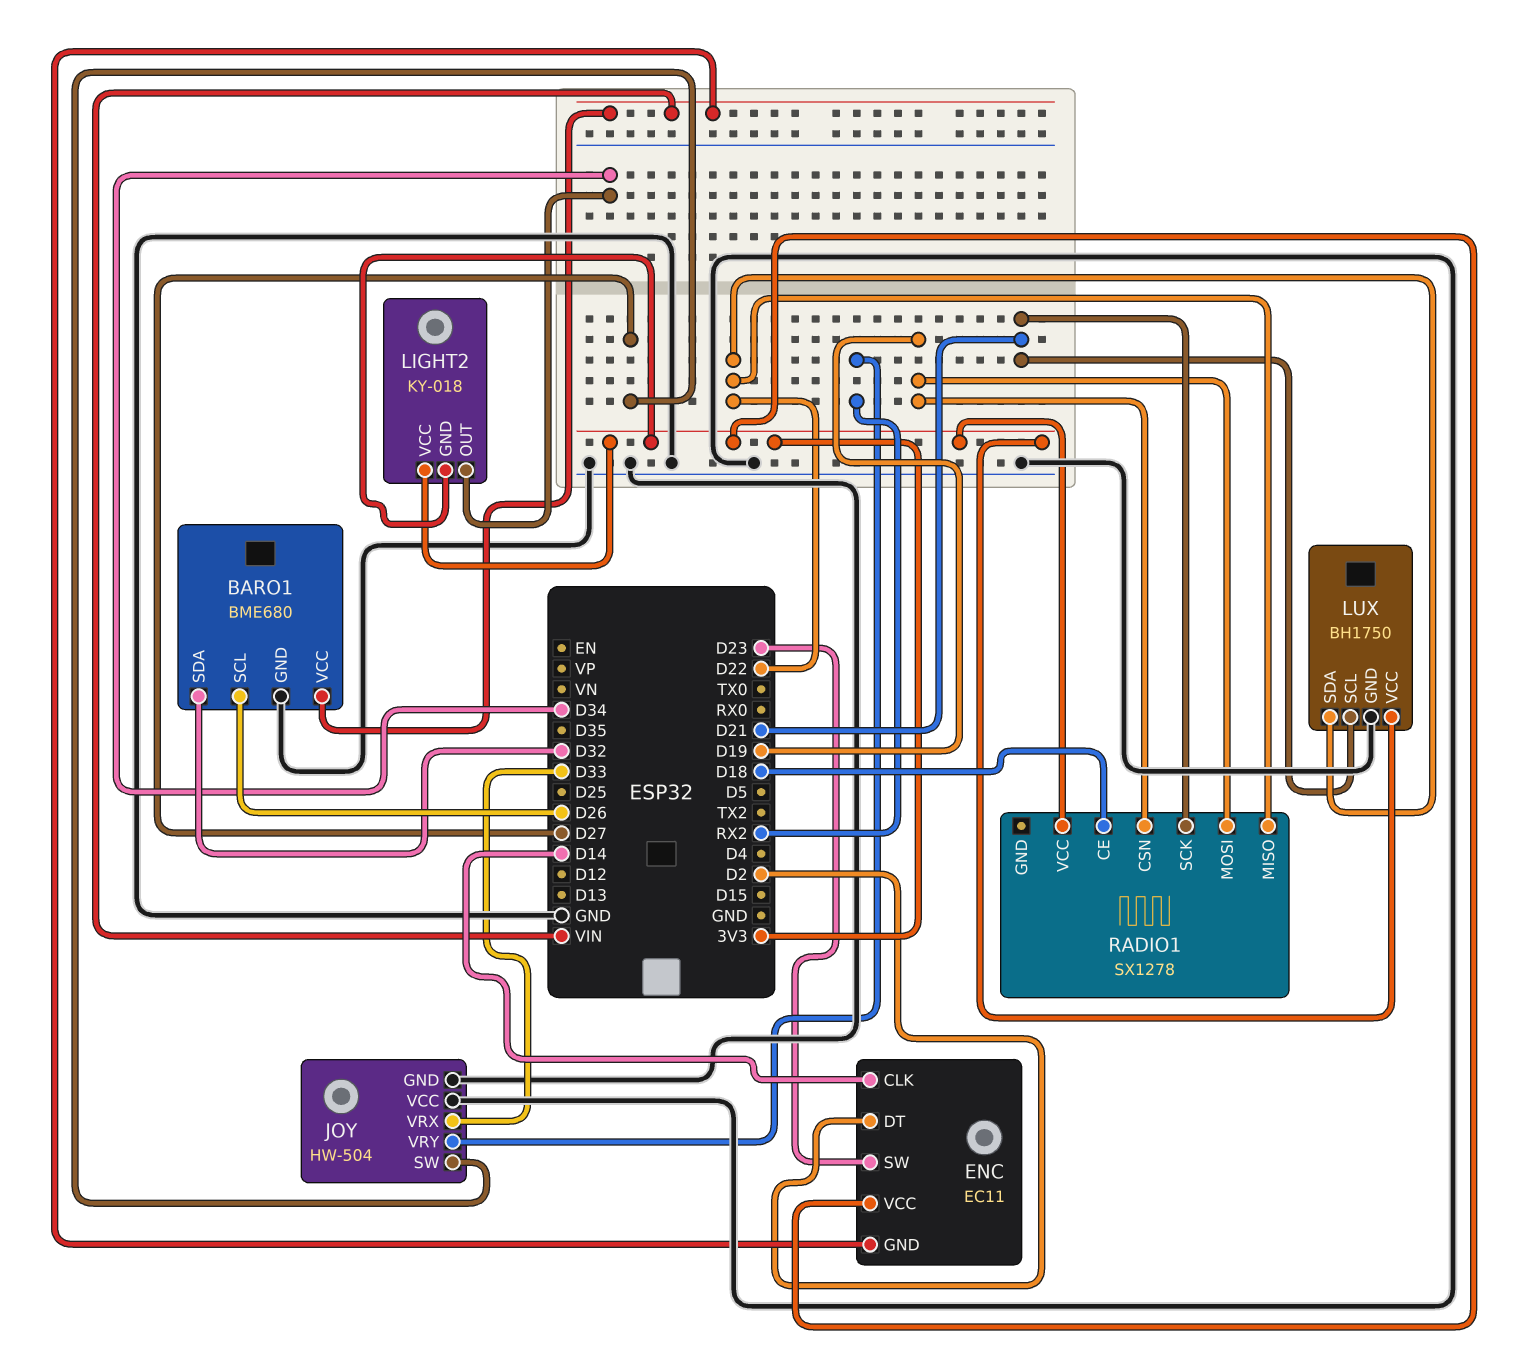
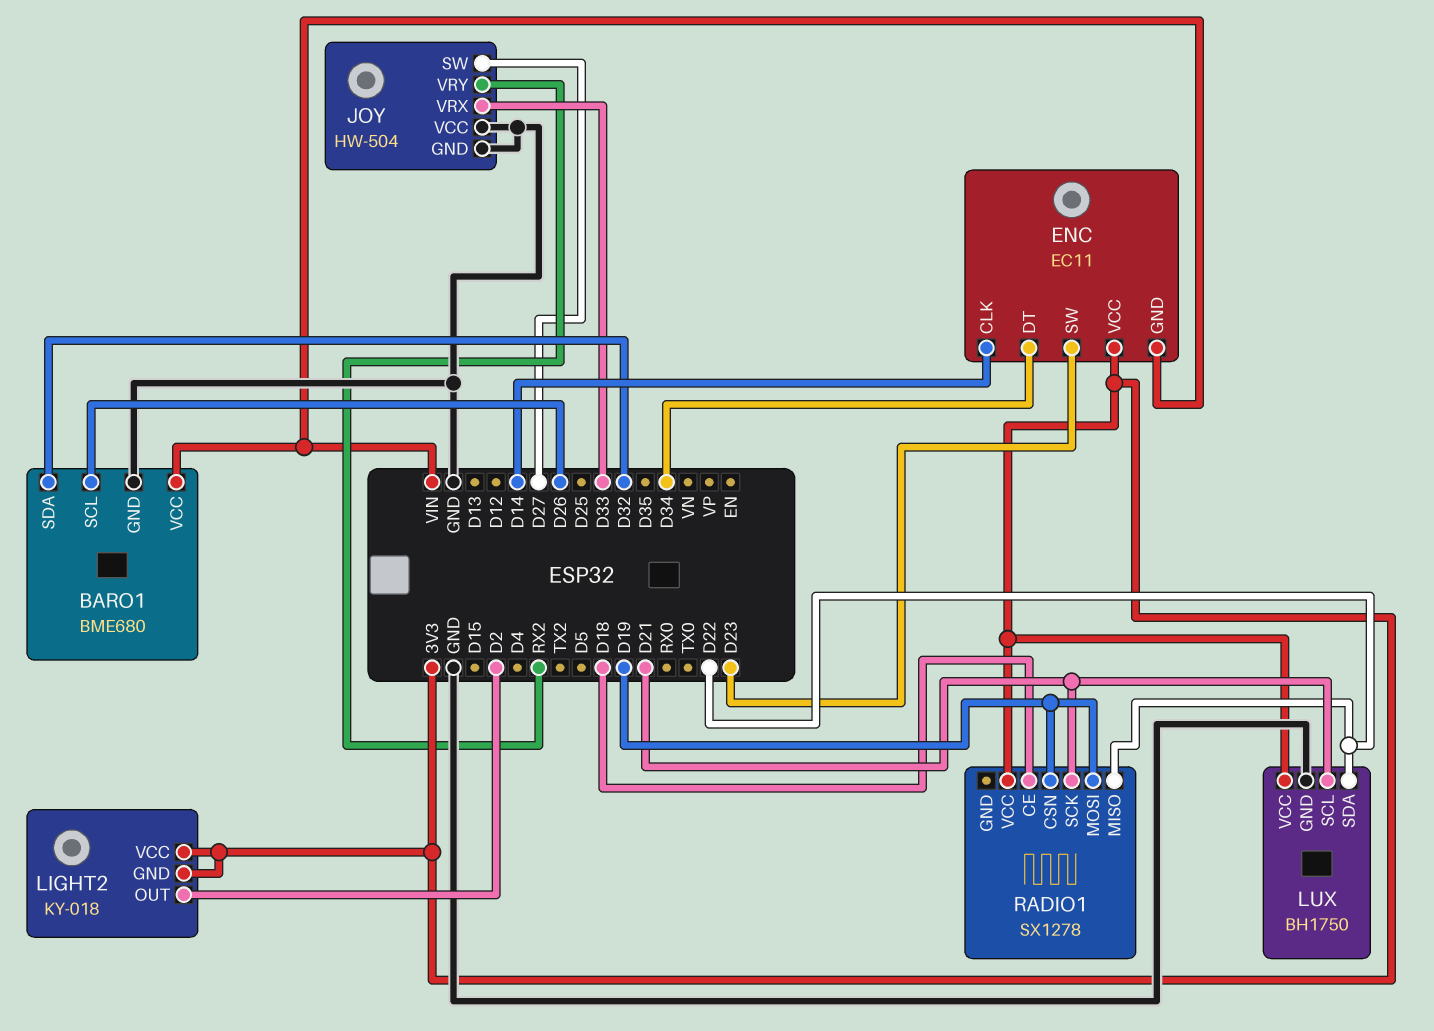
ENC pin DT: D2 -> D34
LIGHT2 pin OUT: D34 -> D2

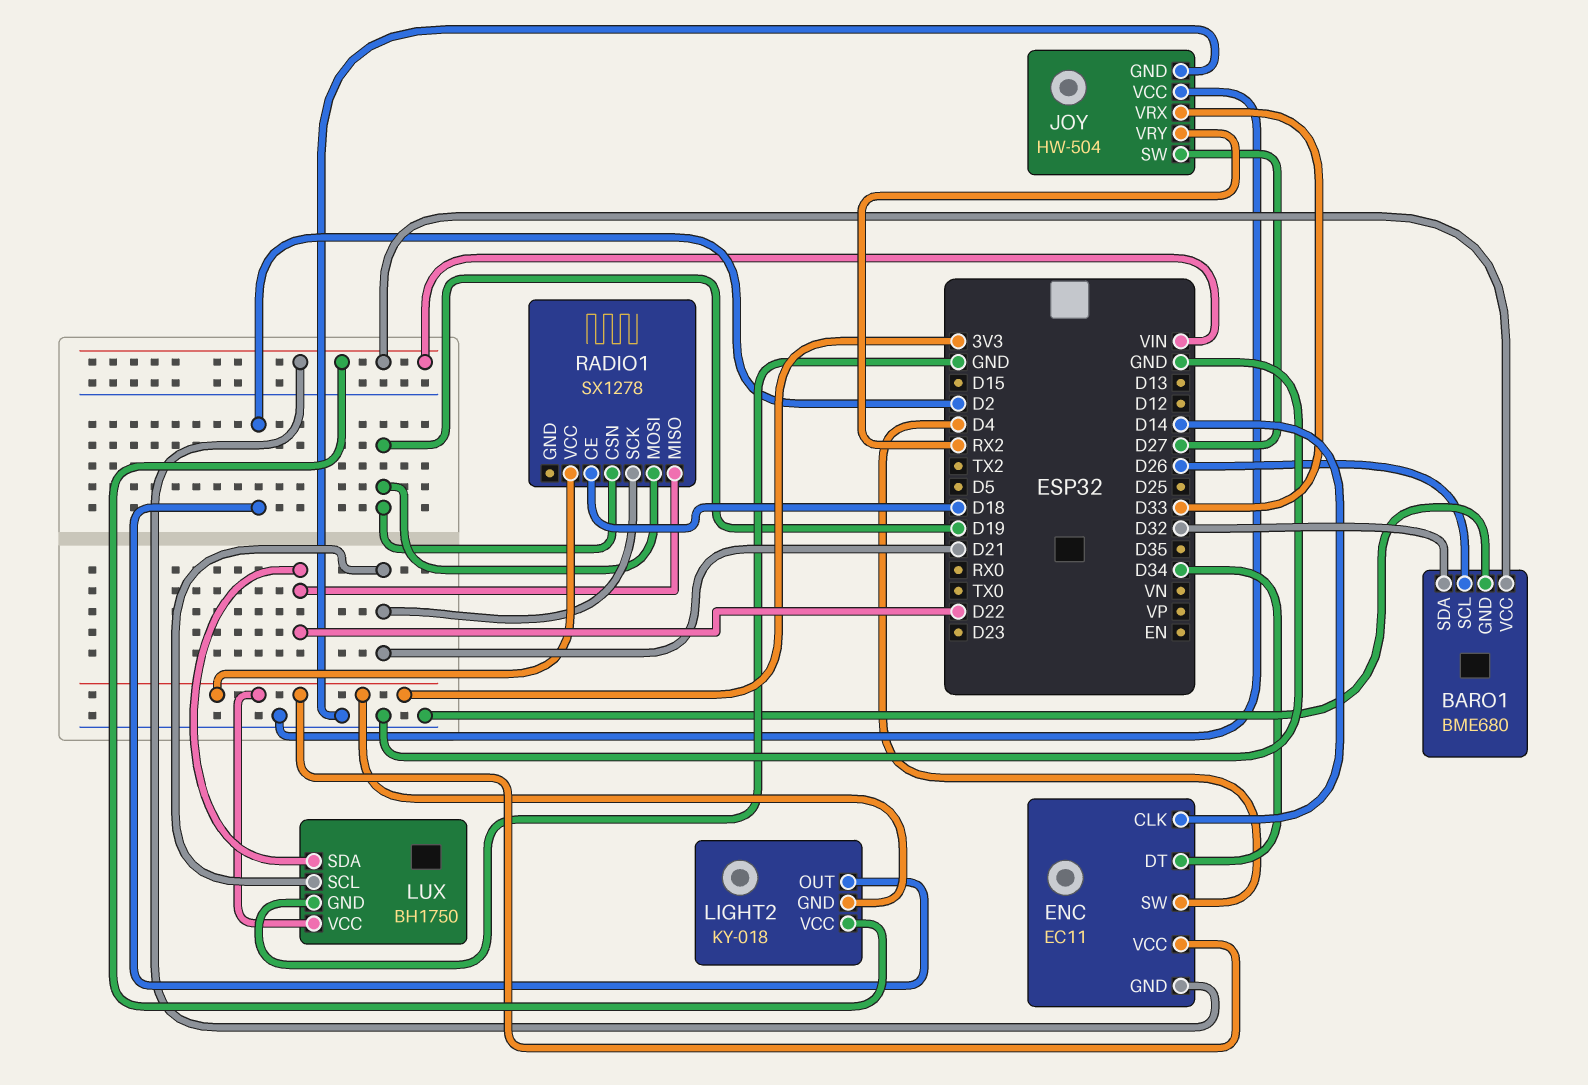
ENC pin SW: D23 -> D4
LIGHT2 pin VCC: 3V3 -> VIN

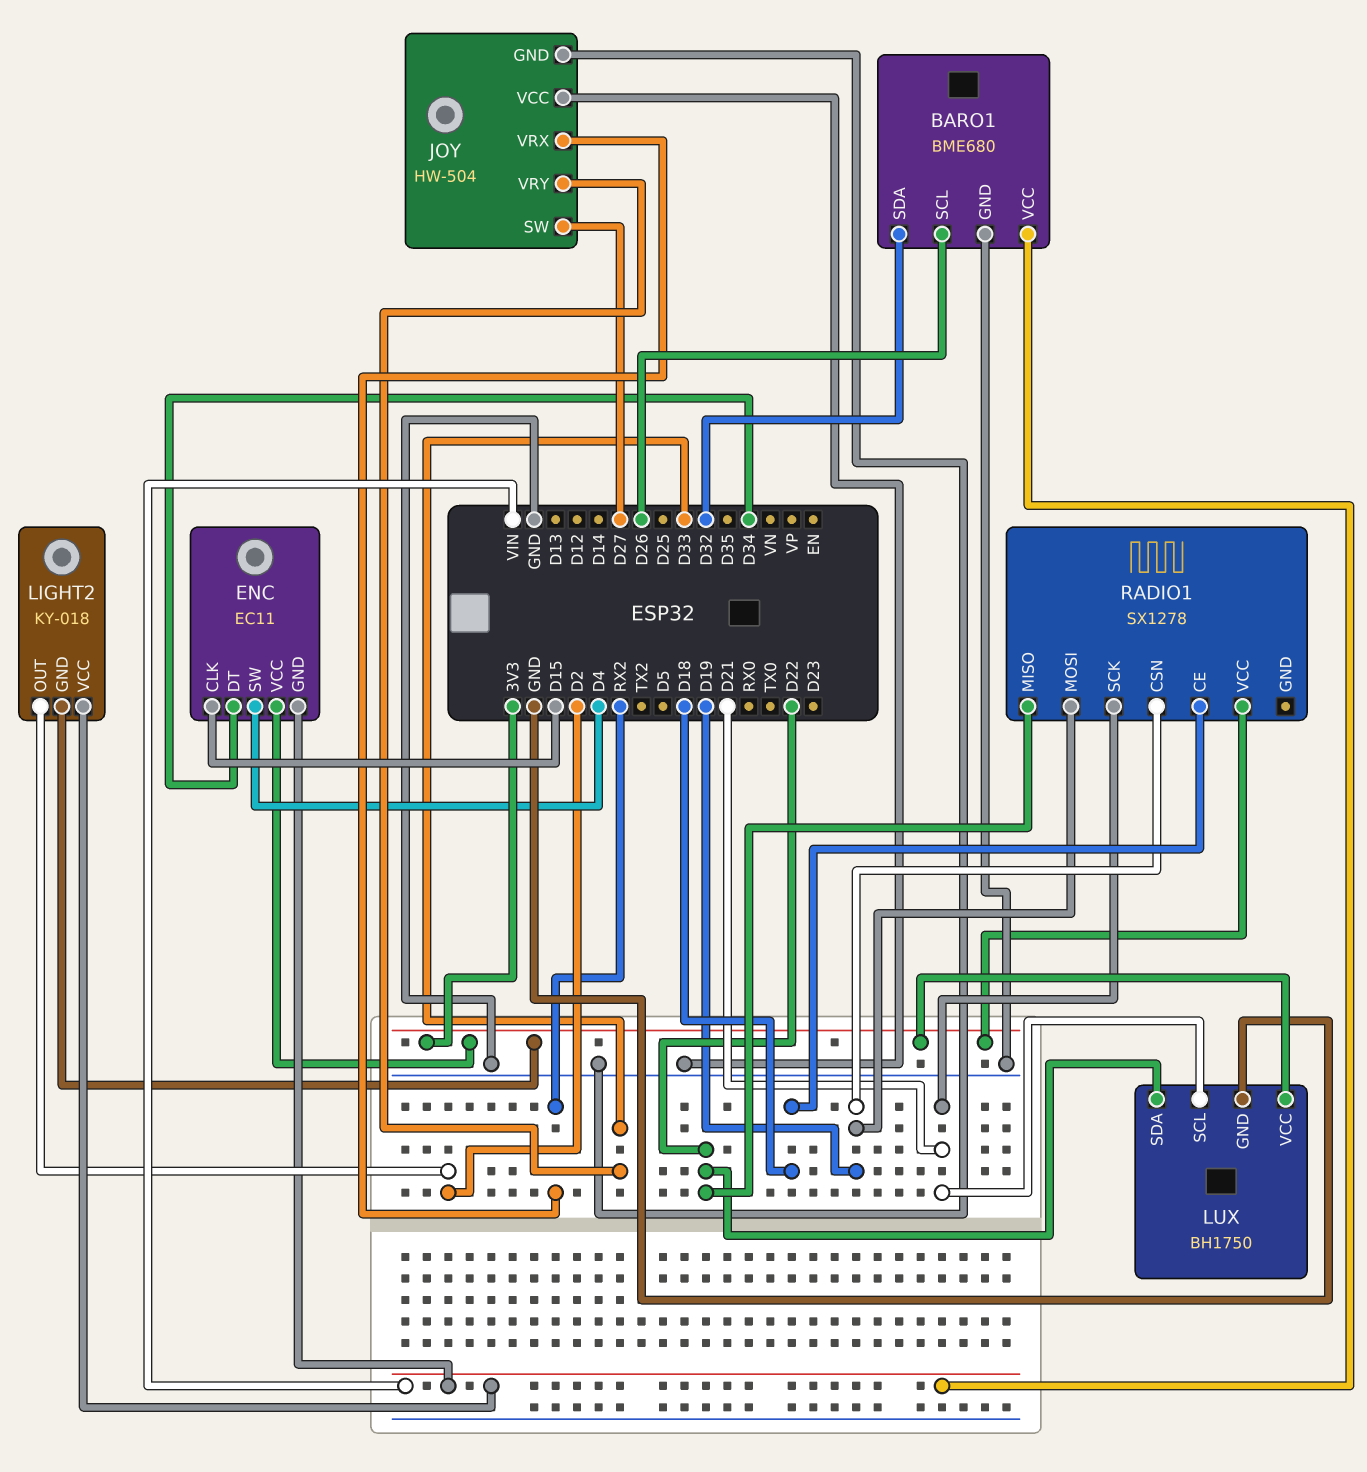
ENC pin CLK: D14 -> D15
JOY pin VRX: D33 -> RX2
JOY pin VRY: RX2 -> D33

